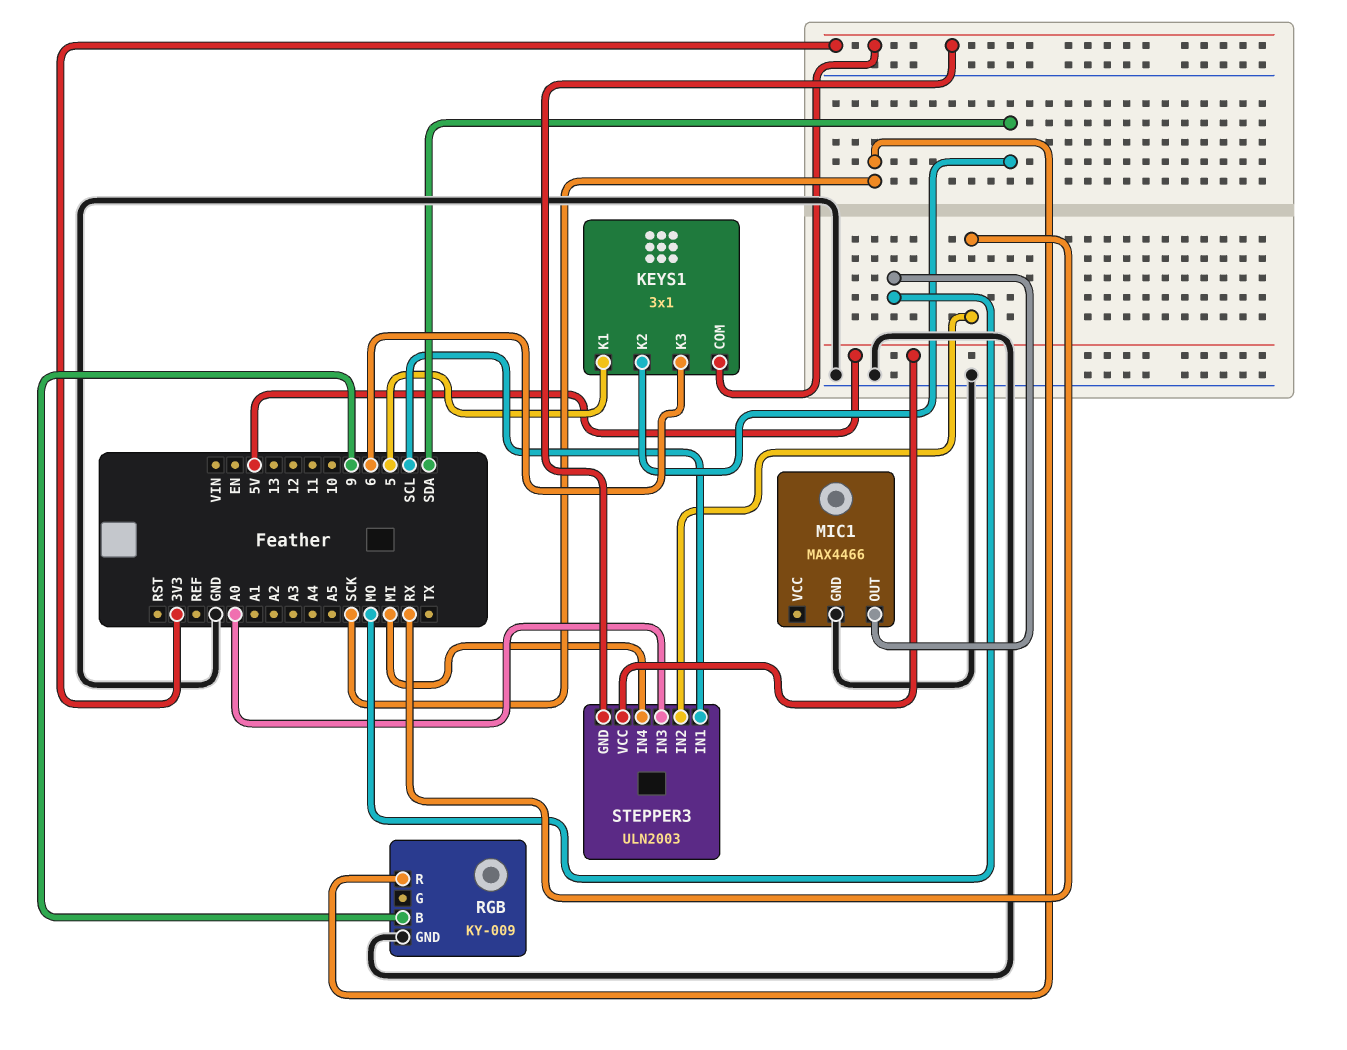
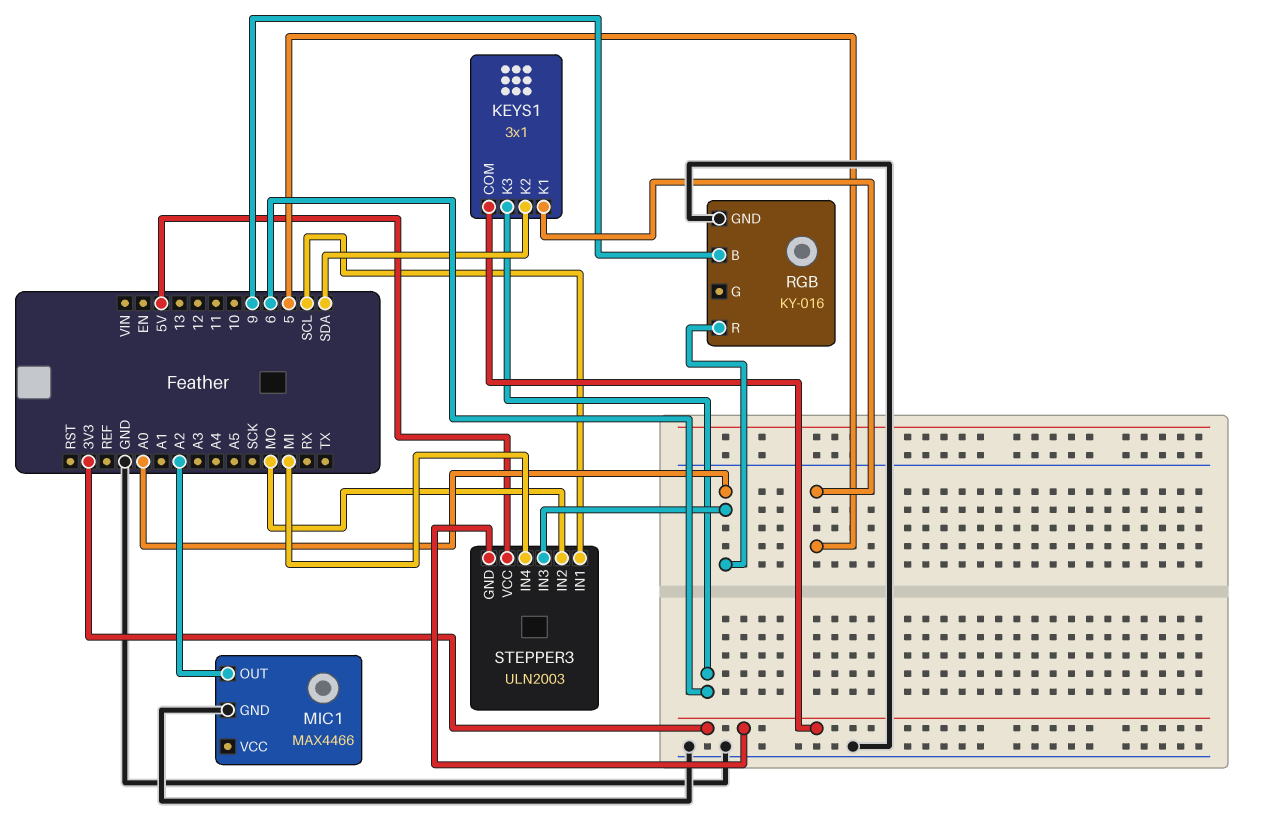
MIC1 pin OUT: MO -> A2
RGB: KY-009 -> KY-016
RGB pin R: SCK -> A0
STEPPER3 pin IN2: RX -> MO

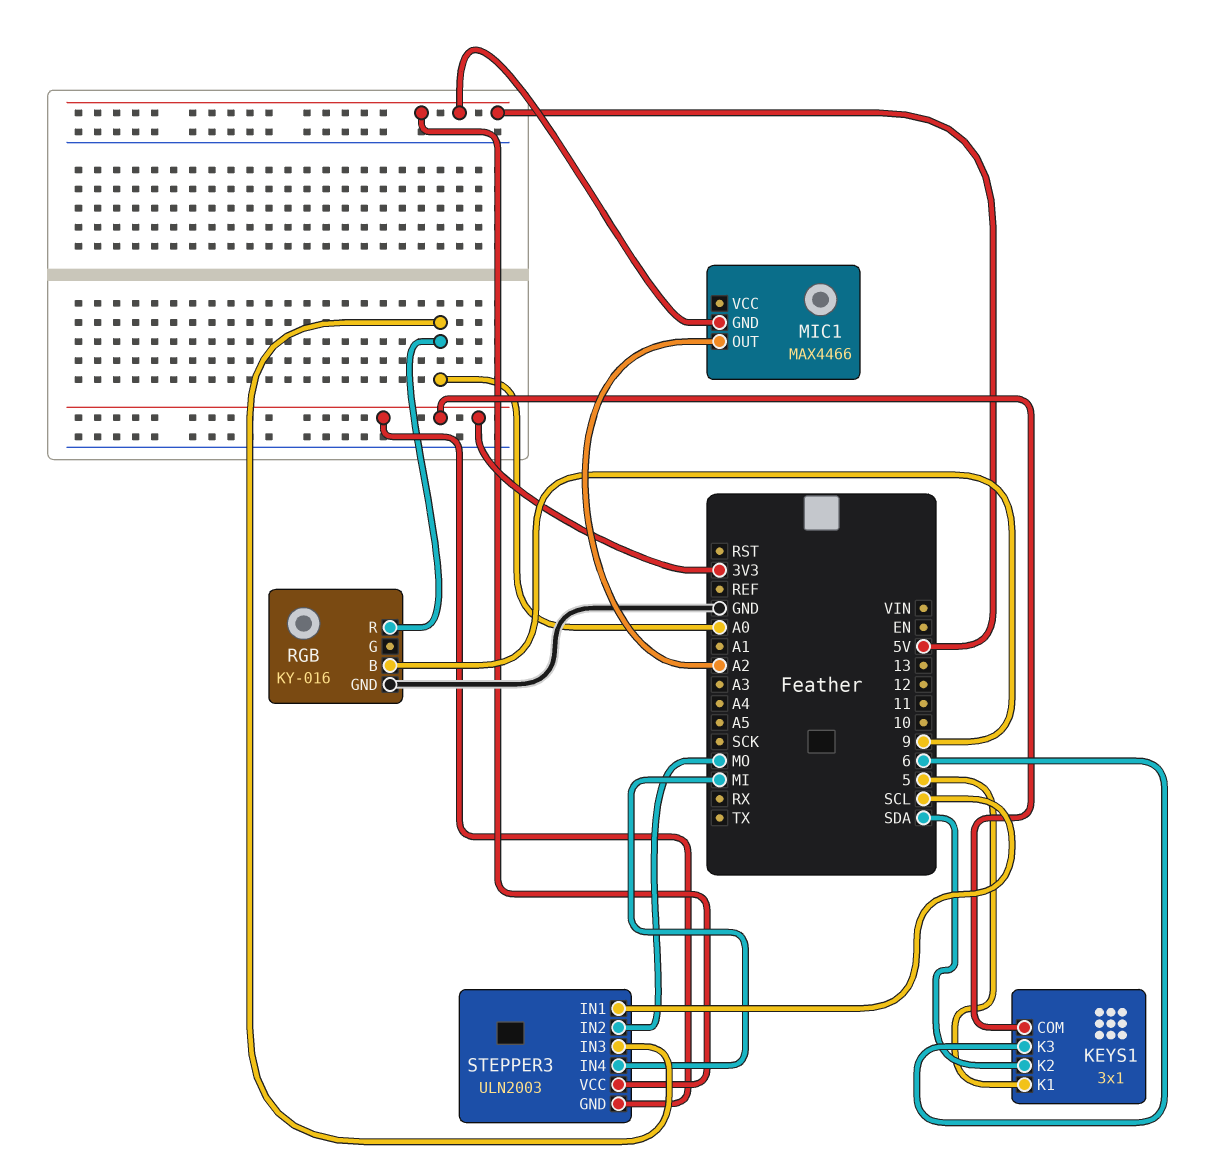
MIC1 pin GND: GND -> 5V

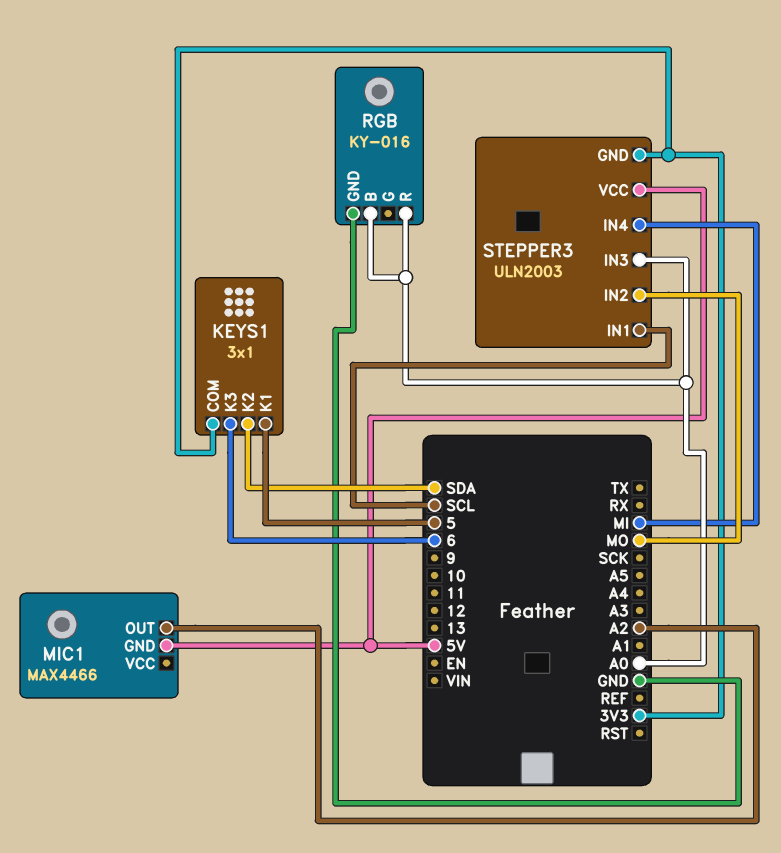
RGB pin B: 9 -> A0

